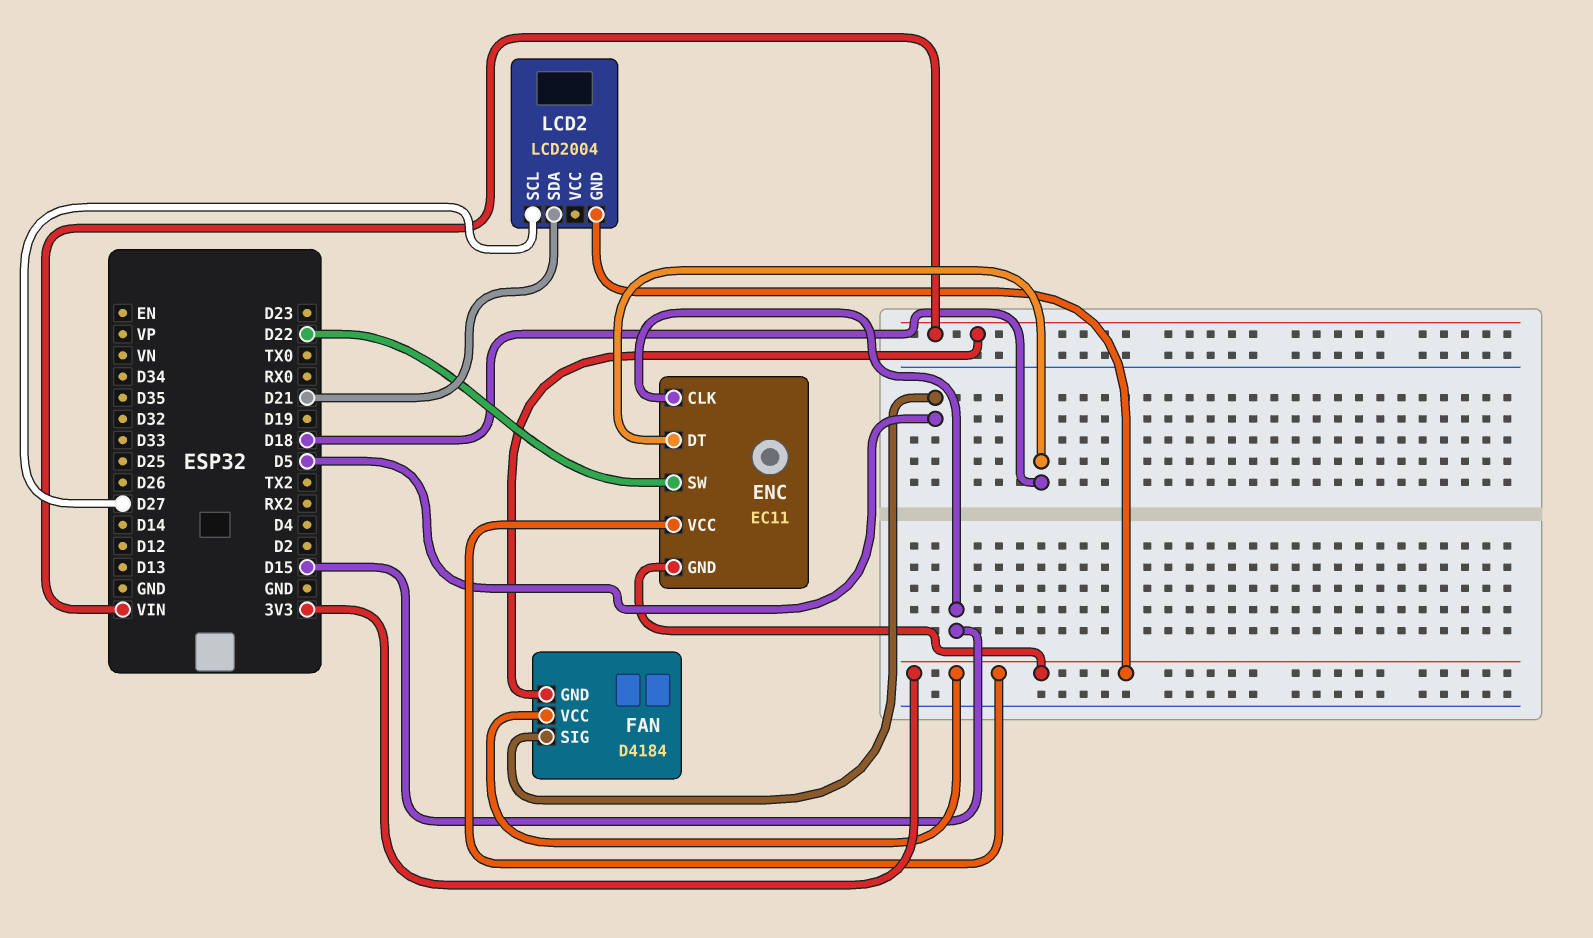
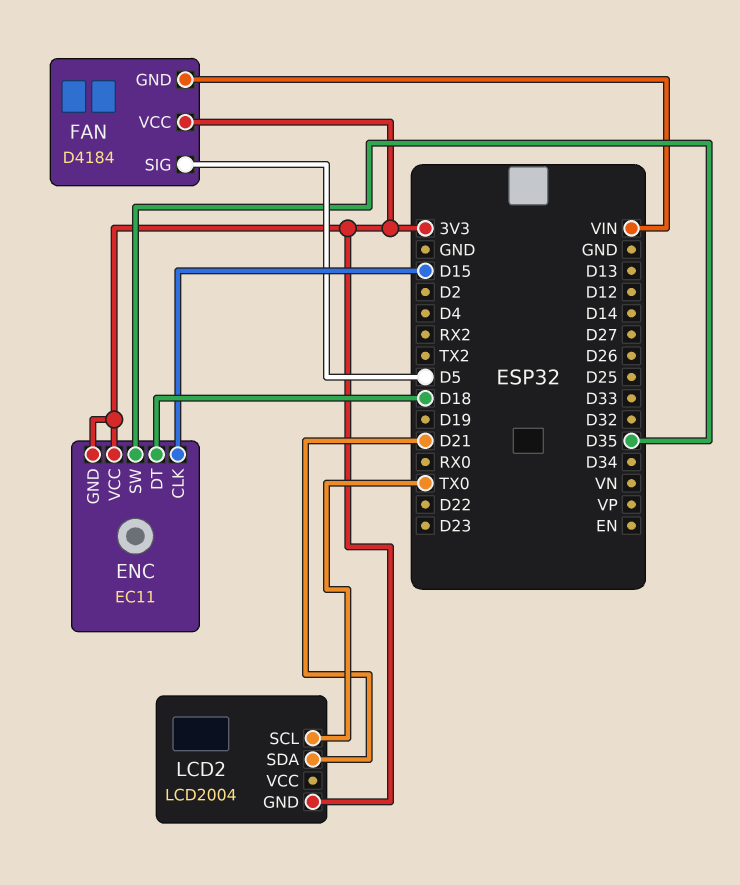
ENC pin SW: D22 -> D35
LCD2 pin SCL: D27 -> TX0

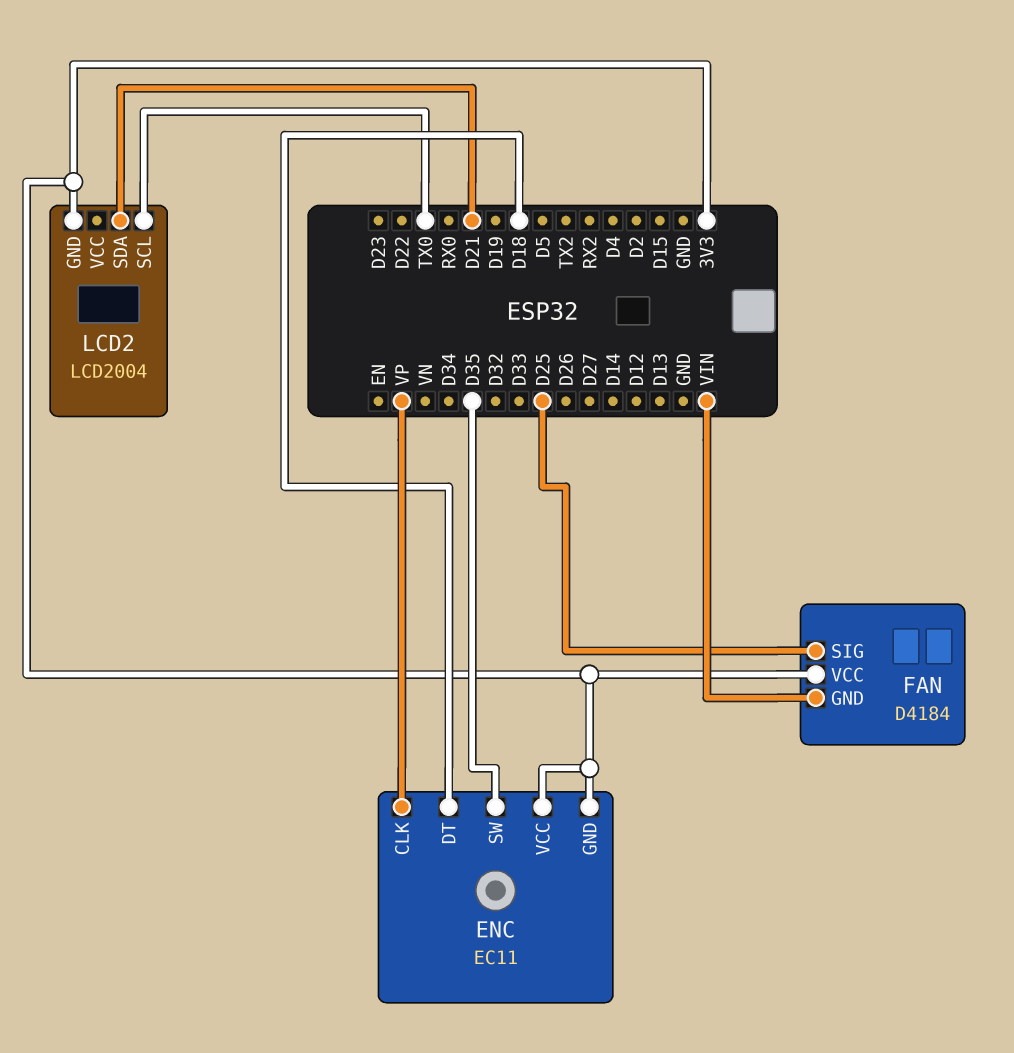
ENC pin CLK: D15 -> VP
FAN pin SIG: D5 -> D25

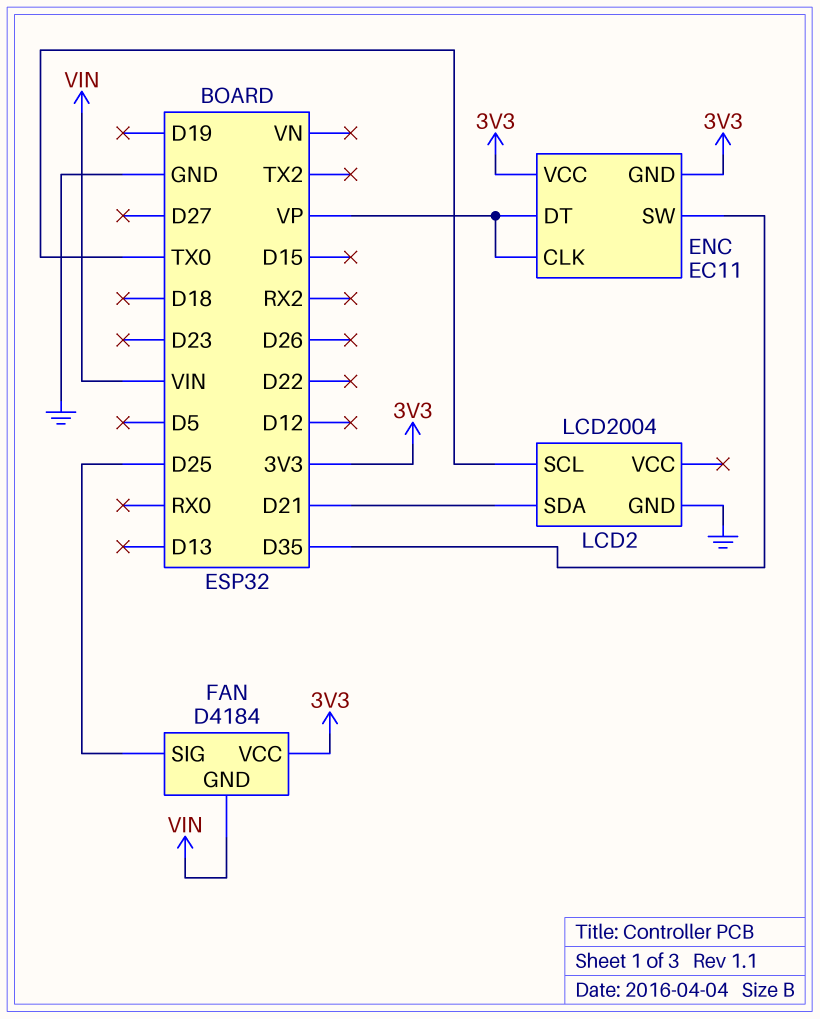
ENC pin DT: D18 -> VP
LCD2 pin GND: 3V3 -> GND

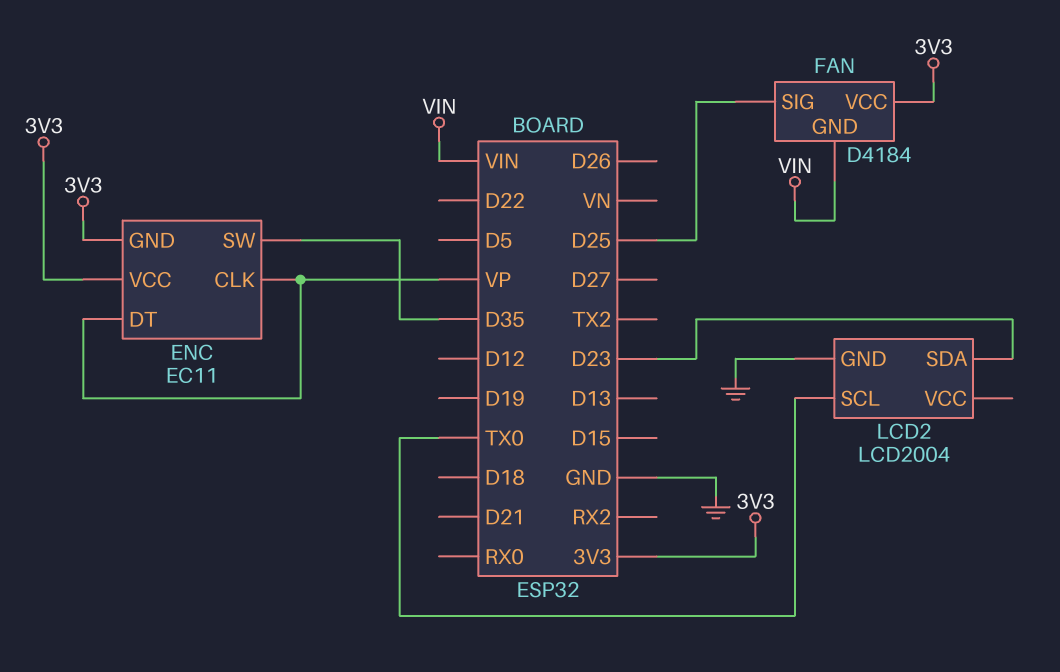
LCD2 pin SDA: D21 -> D23

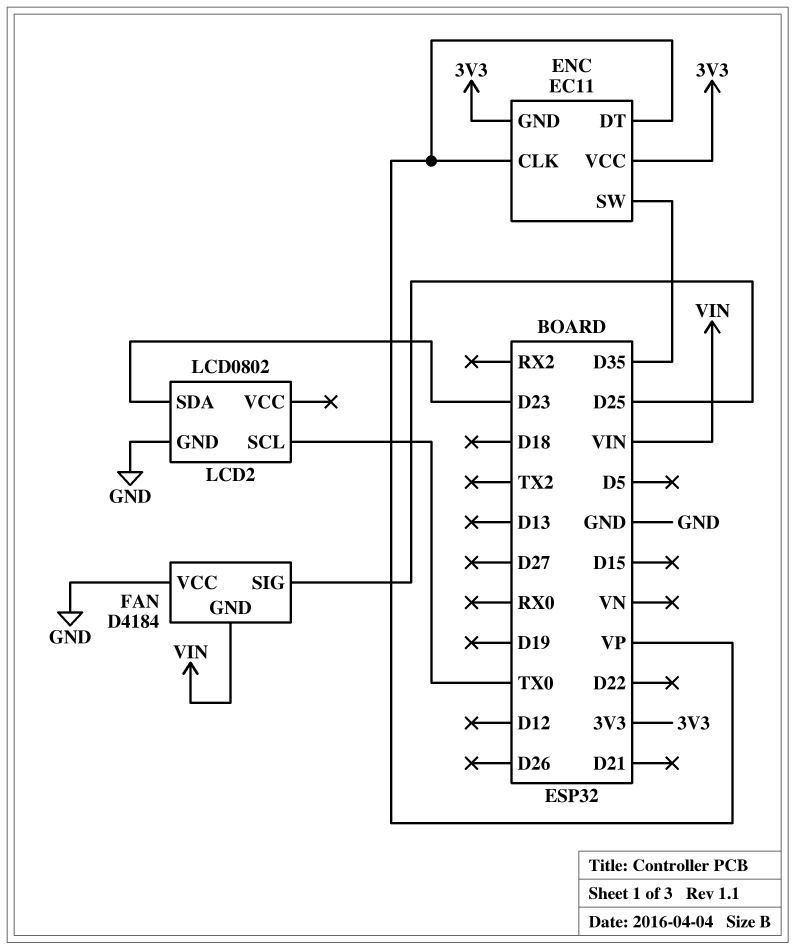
FAN pin VCC: 3V3 -> GND
LCD2: LCD2004 -> LCD0802

